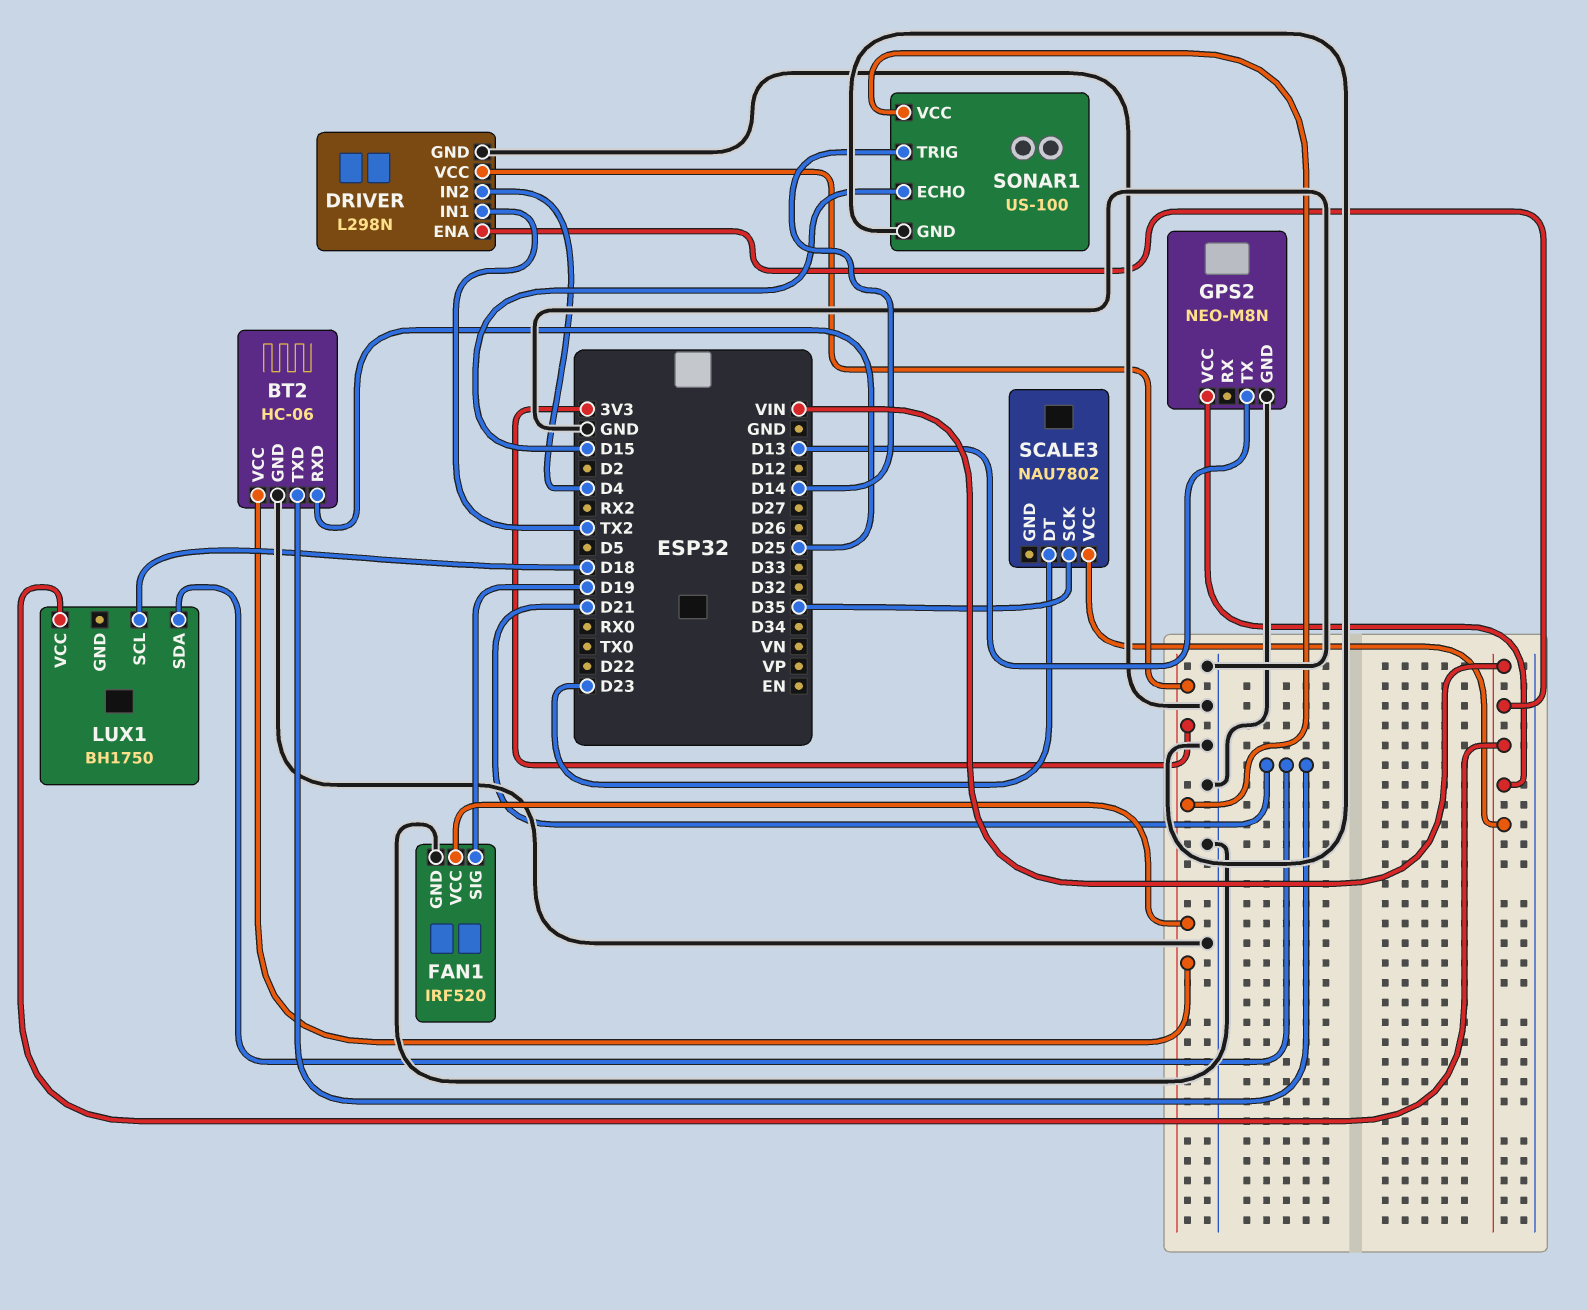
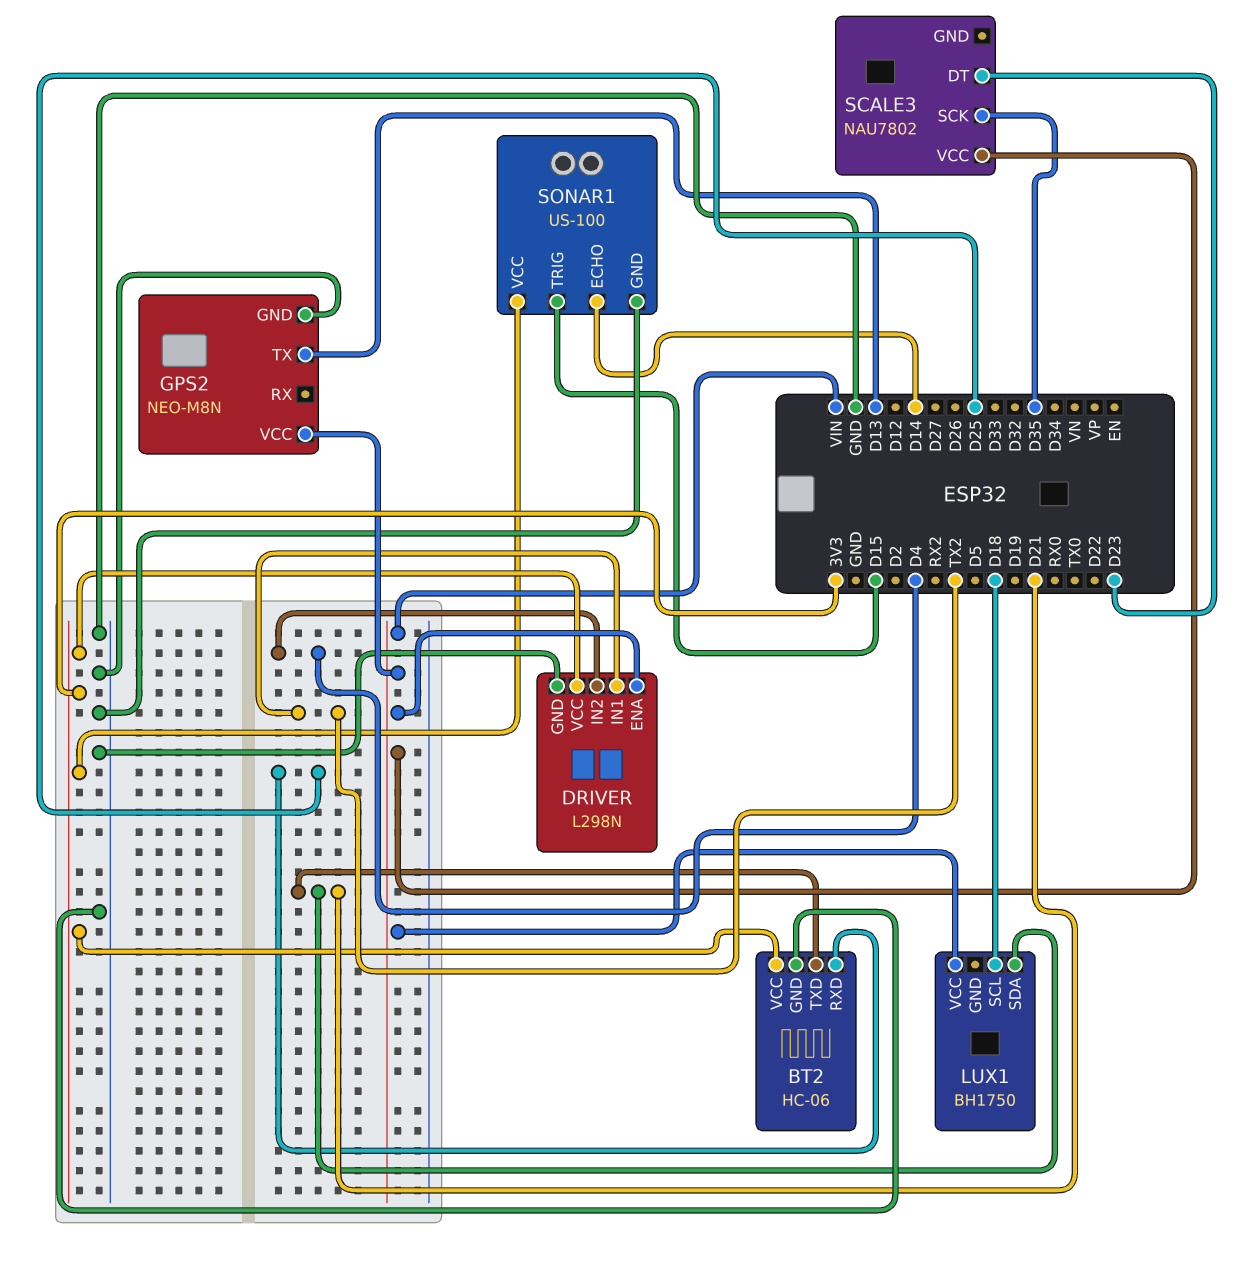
FAN1: IRF520 -> none
FAN1 pin GND: GND -> none
FAN1 pin SIG: D19 -> none
FAN1 pin VCC: 3V3 -> none
SONAR1 pin ECHO: D15 -> D14
SONAR1 pin TRIG: D14 -> D15

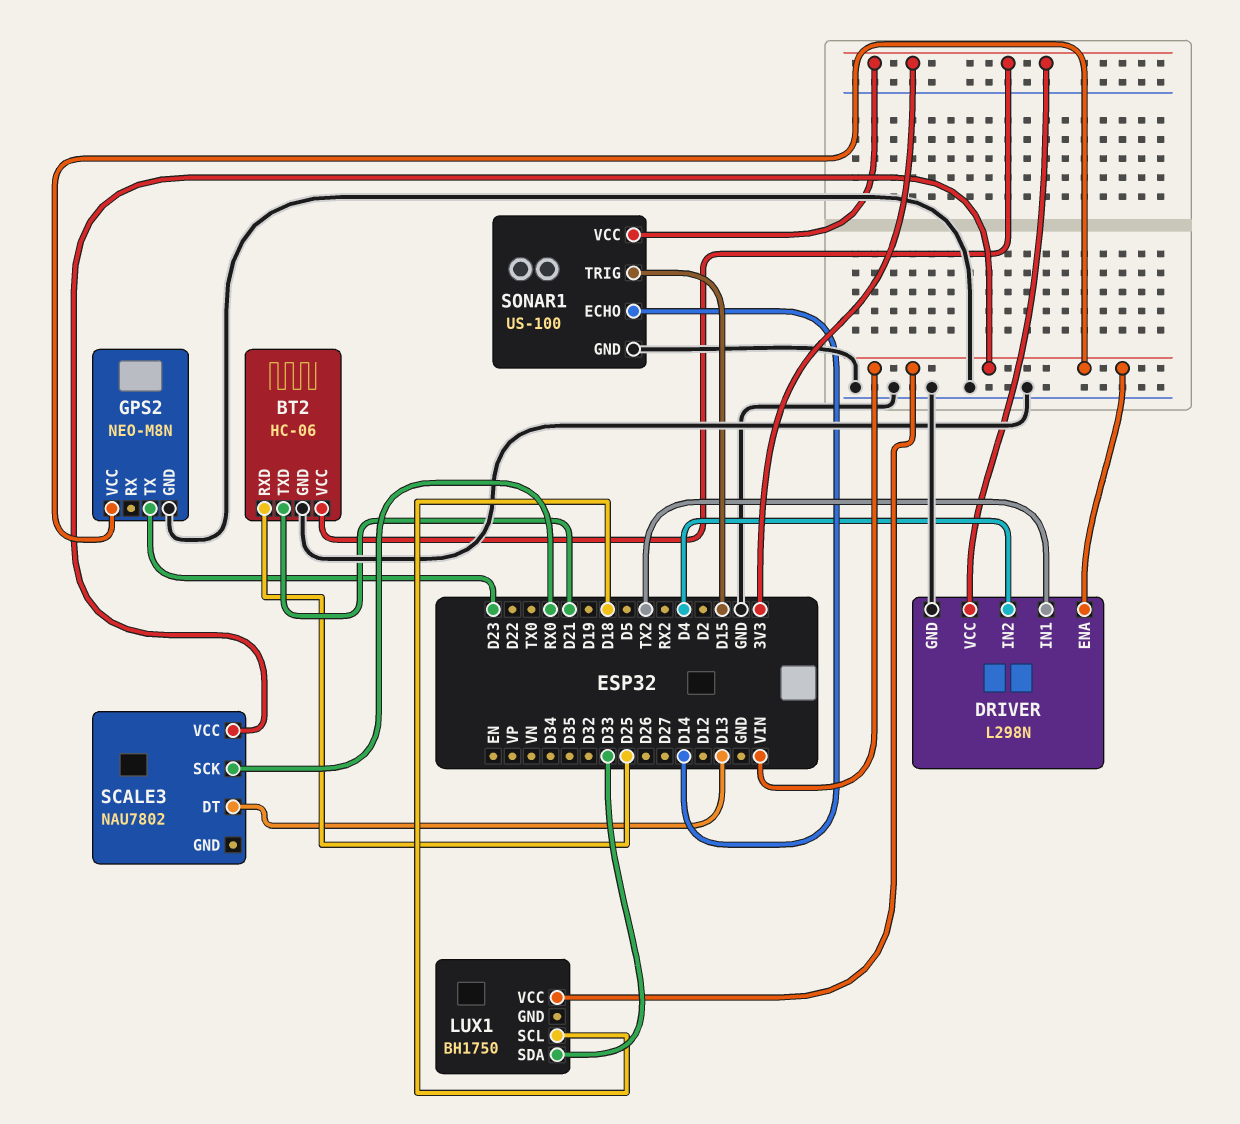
GPS2 pin TX: D13 -> D23
LUX1 pin SDA: D21 -> D33
SCALE3 pin DT: D23 -> D13
SCALE3 pin SCK: D35 -> RX0

